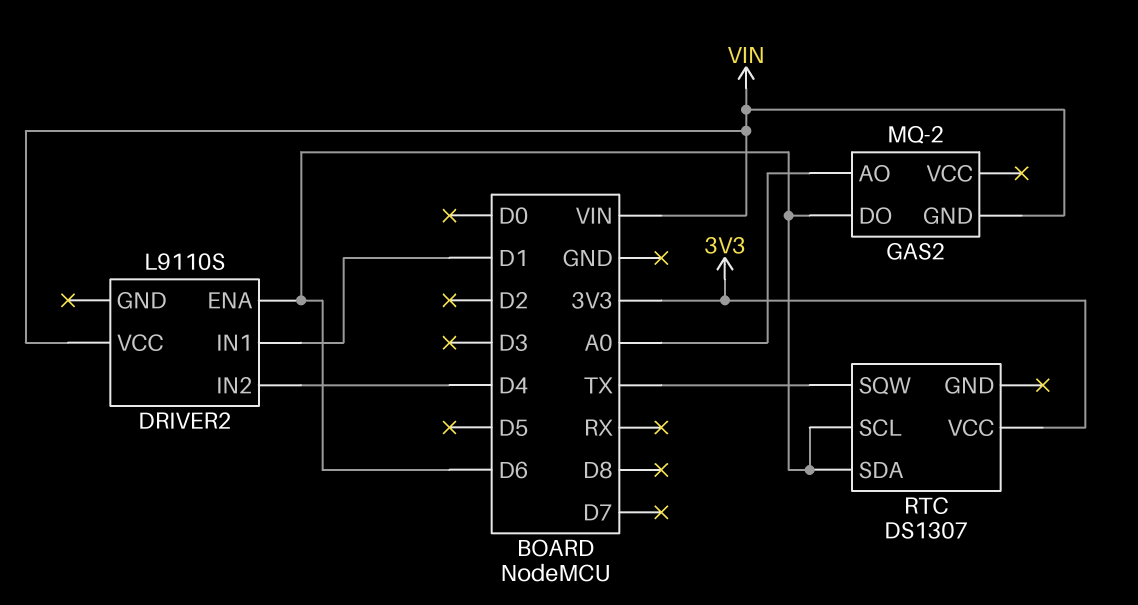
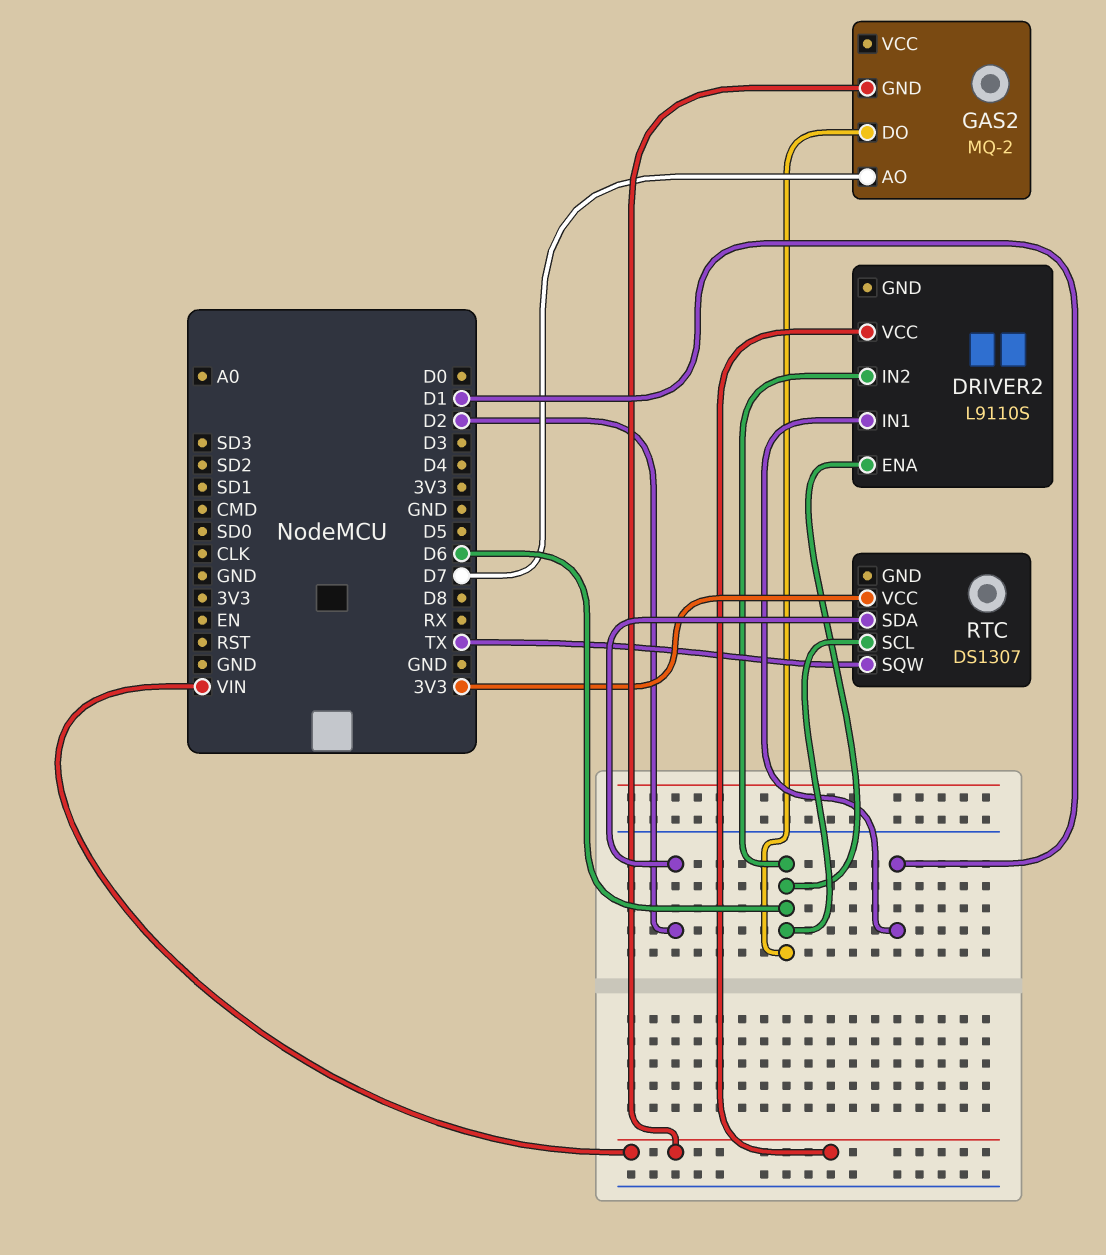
DRIVER2 pin IN2: D4 -> D6
GAS2 pin AO: A0 -> D7
RTC pin SDA: D6 -> D2

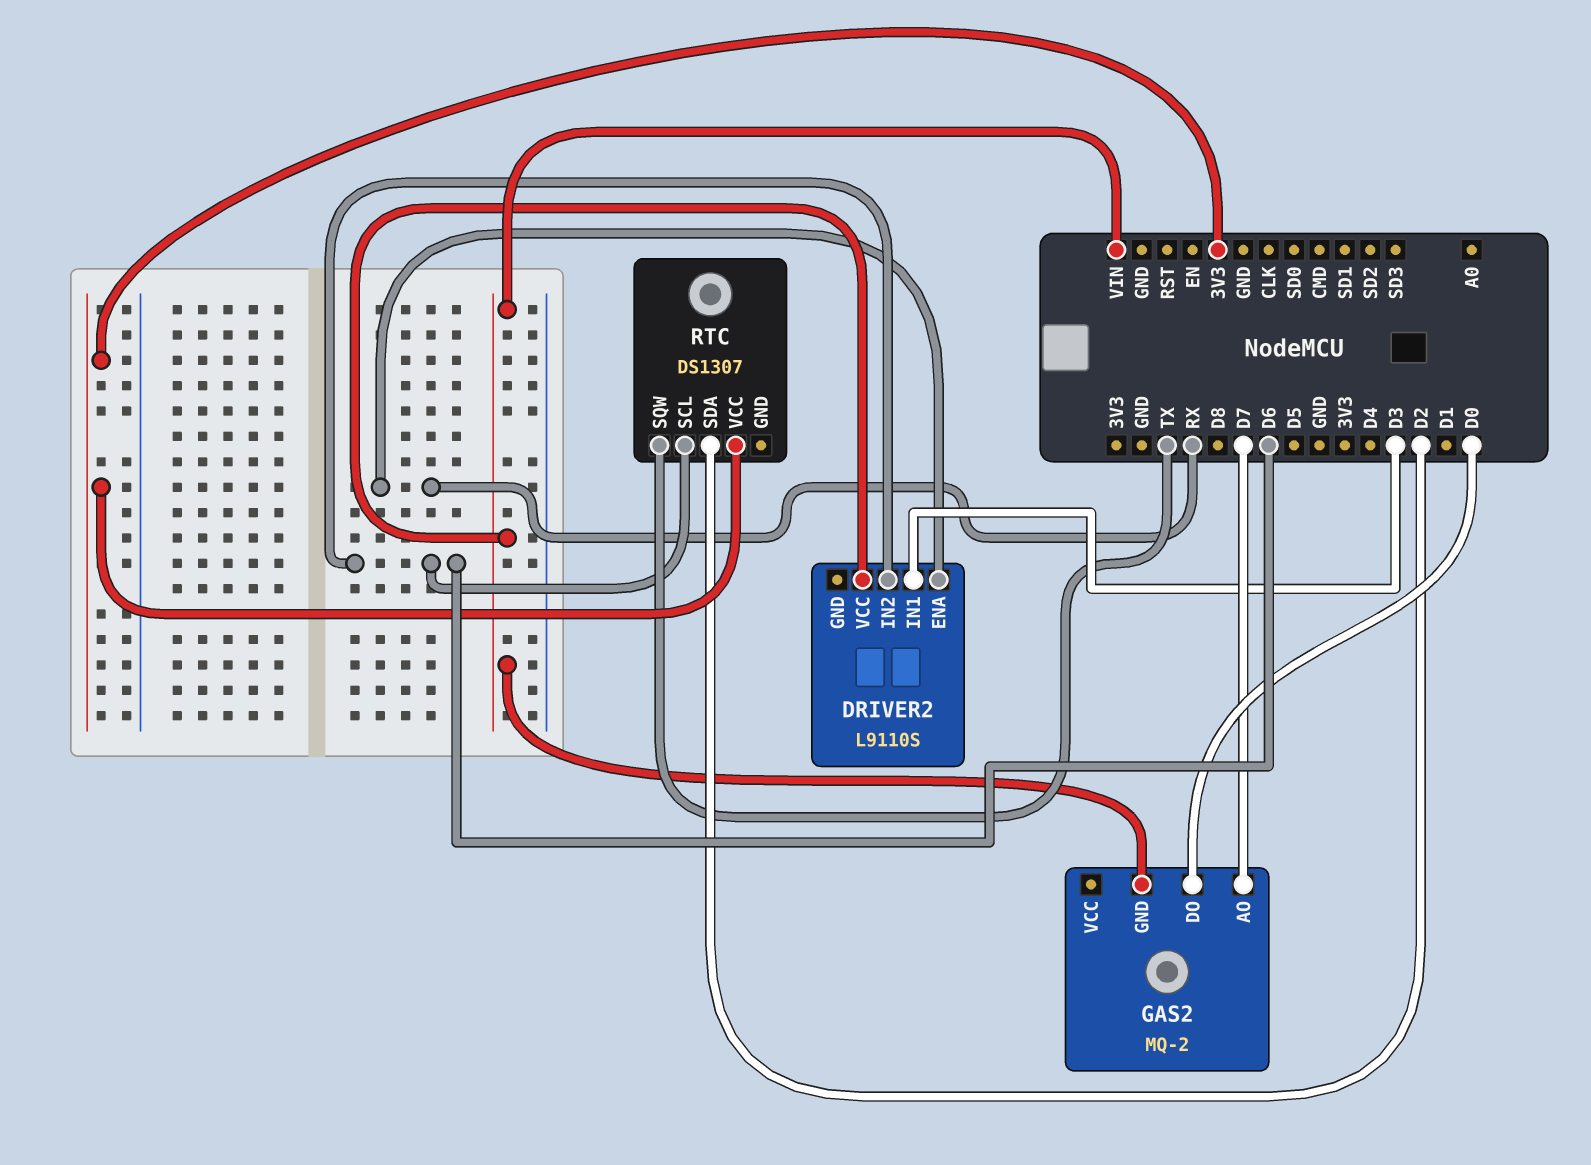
DRIVER2 pin ENA: D6 -> RX
DRIVER2 pin IN1: D1 -> D3
GAS2 pin DO: D6 -> D0

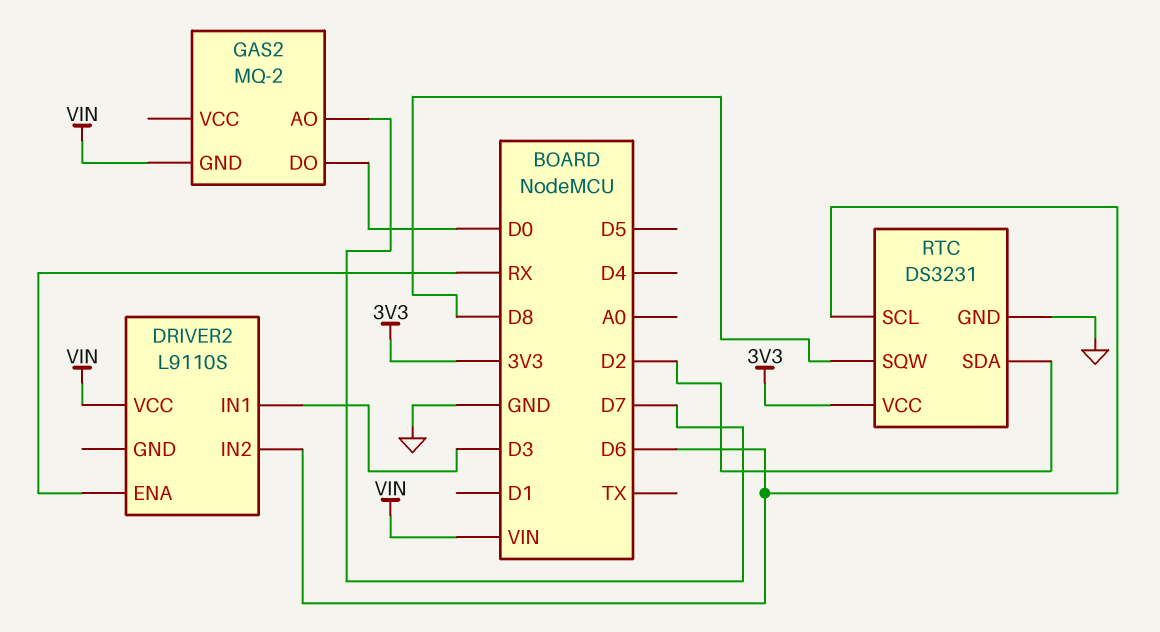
RTC: DS1307 -> DS3231
RTC pin GND: none -> GND
RTC pin SQW: TX -> D8

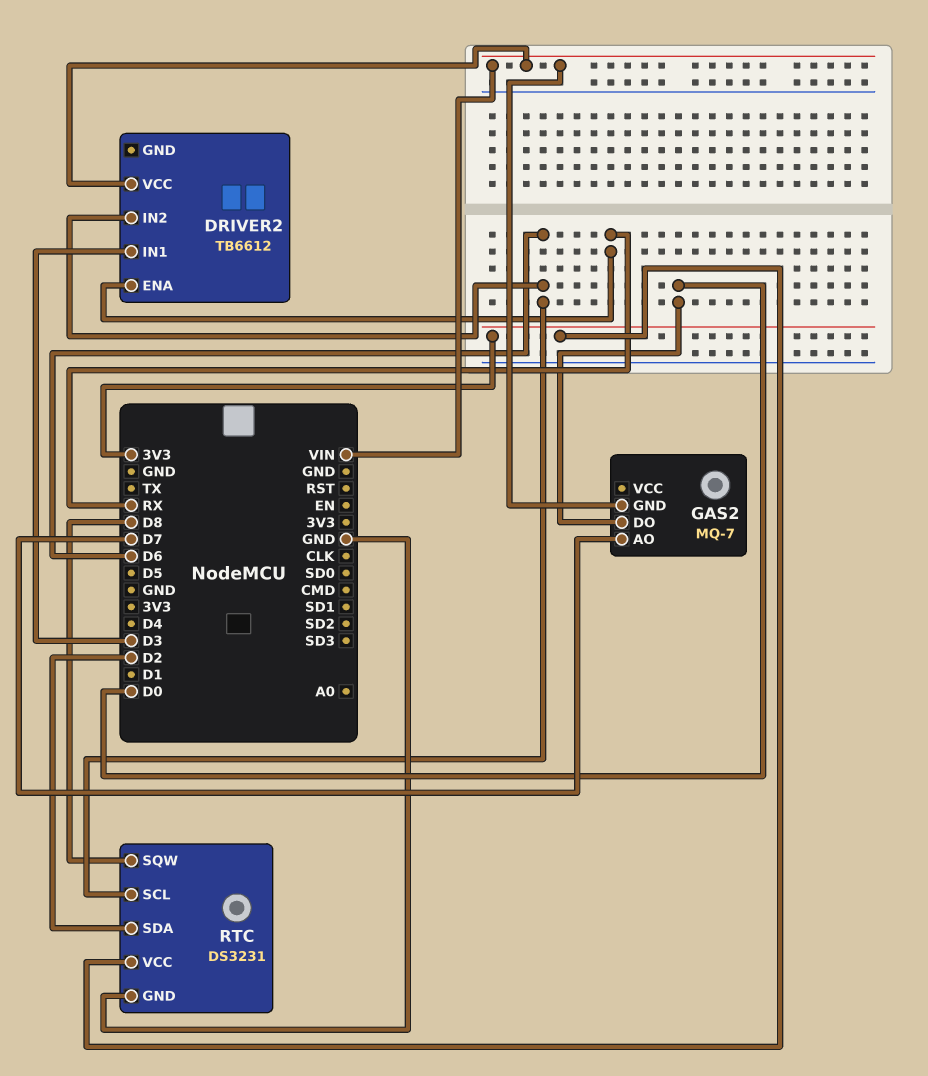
DRIVER2: L9110S -> TB6612
GAS2: MQ-2 -> MQ-7

